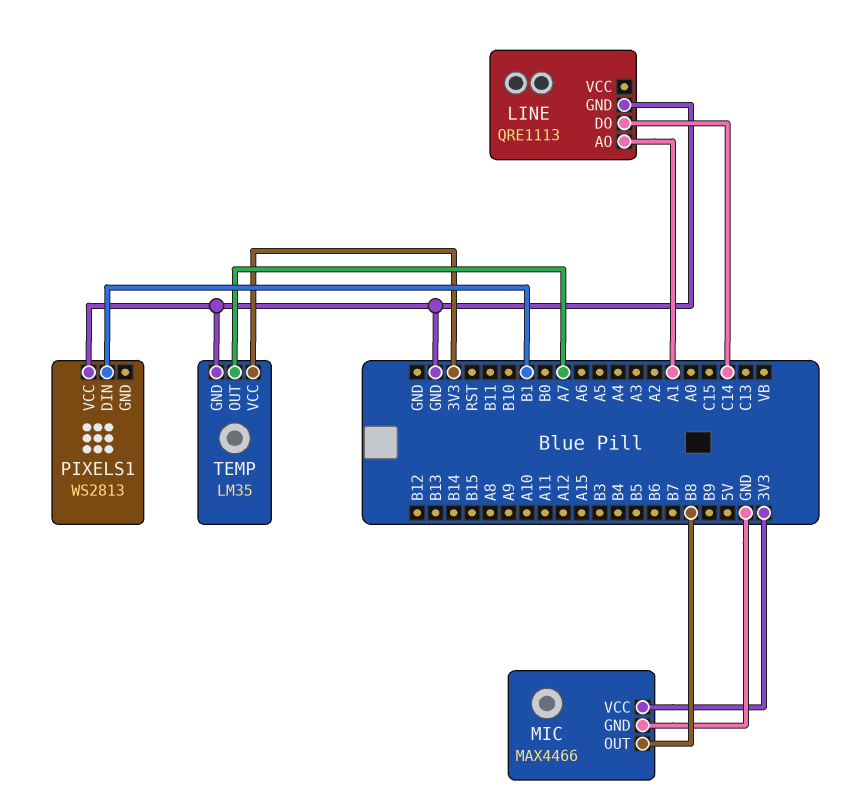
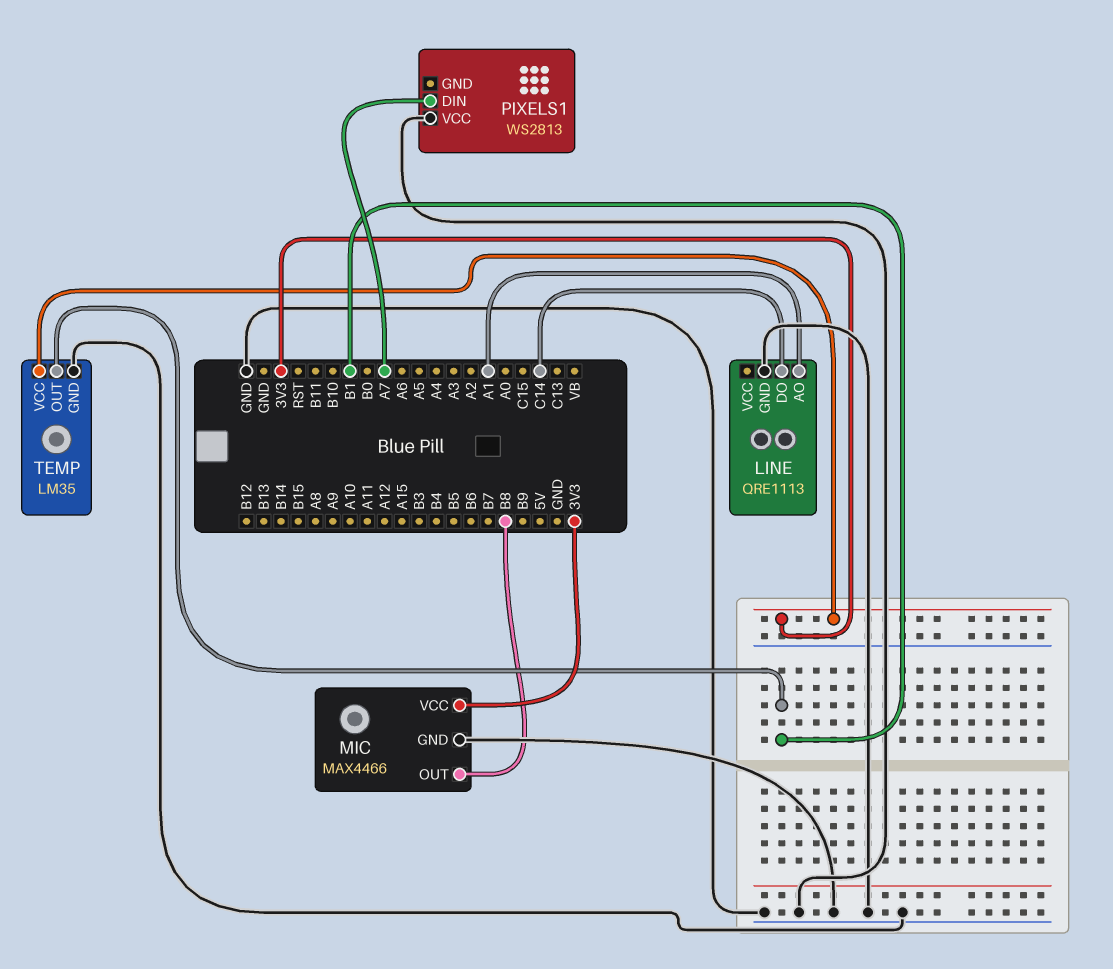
PIXELS1 pin DIN: B1 -> A7
TEMP pin OUT: A7 -> B1

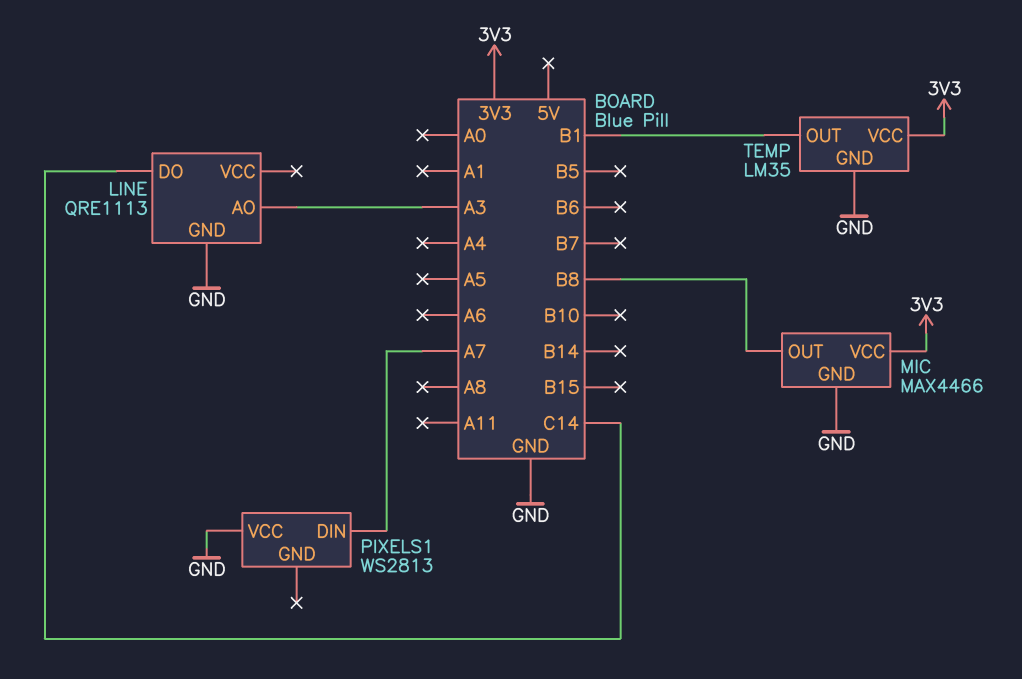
LINE pin AO: A1 -> A3

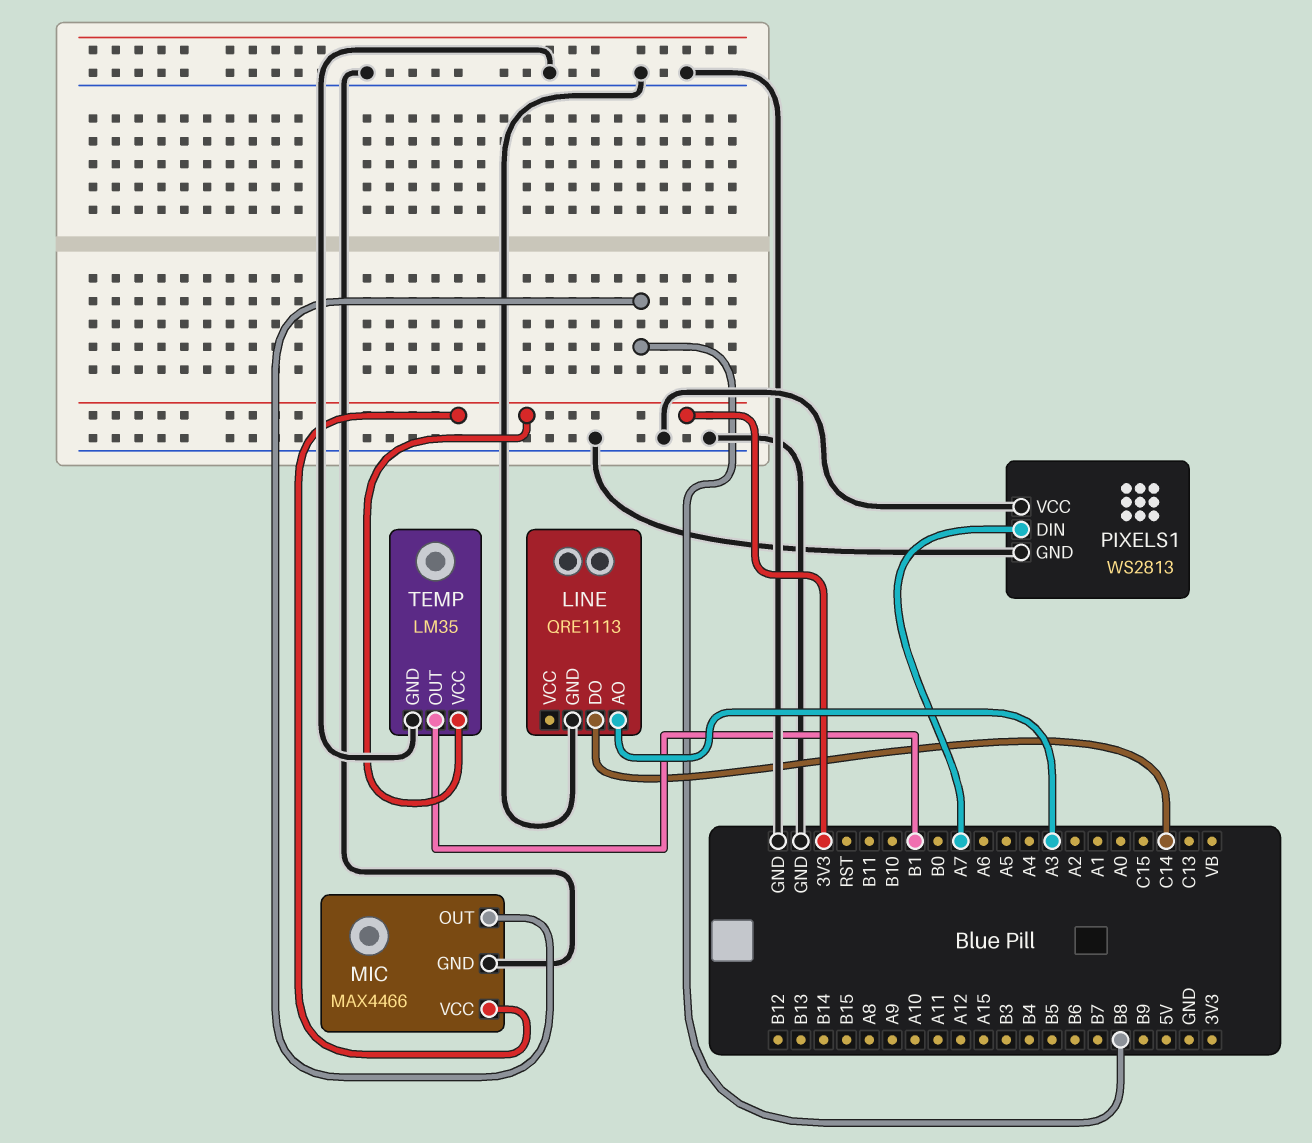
PIXELS1 pin GND: none -> GND

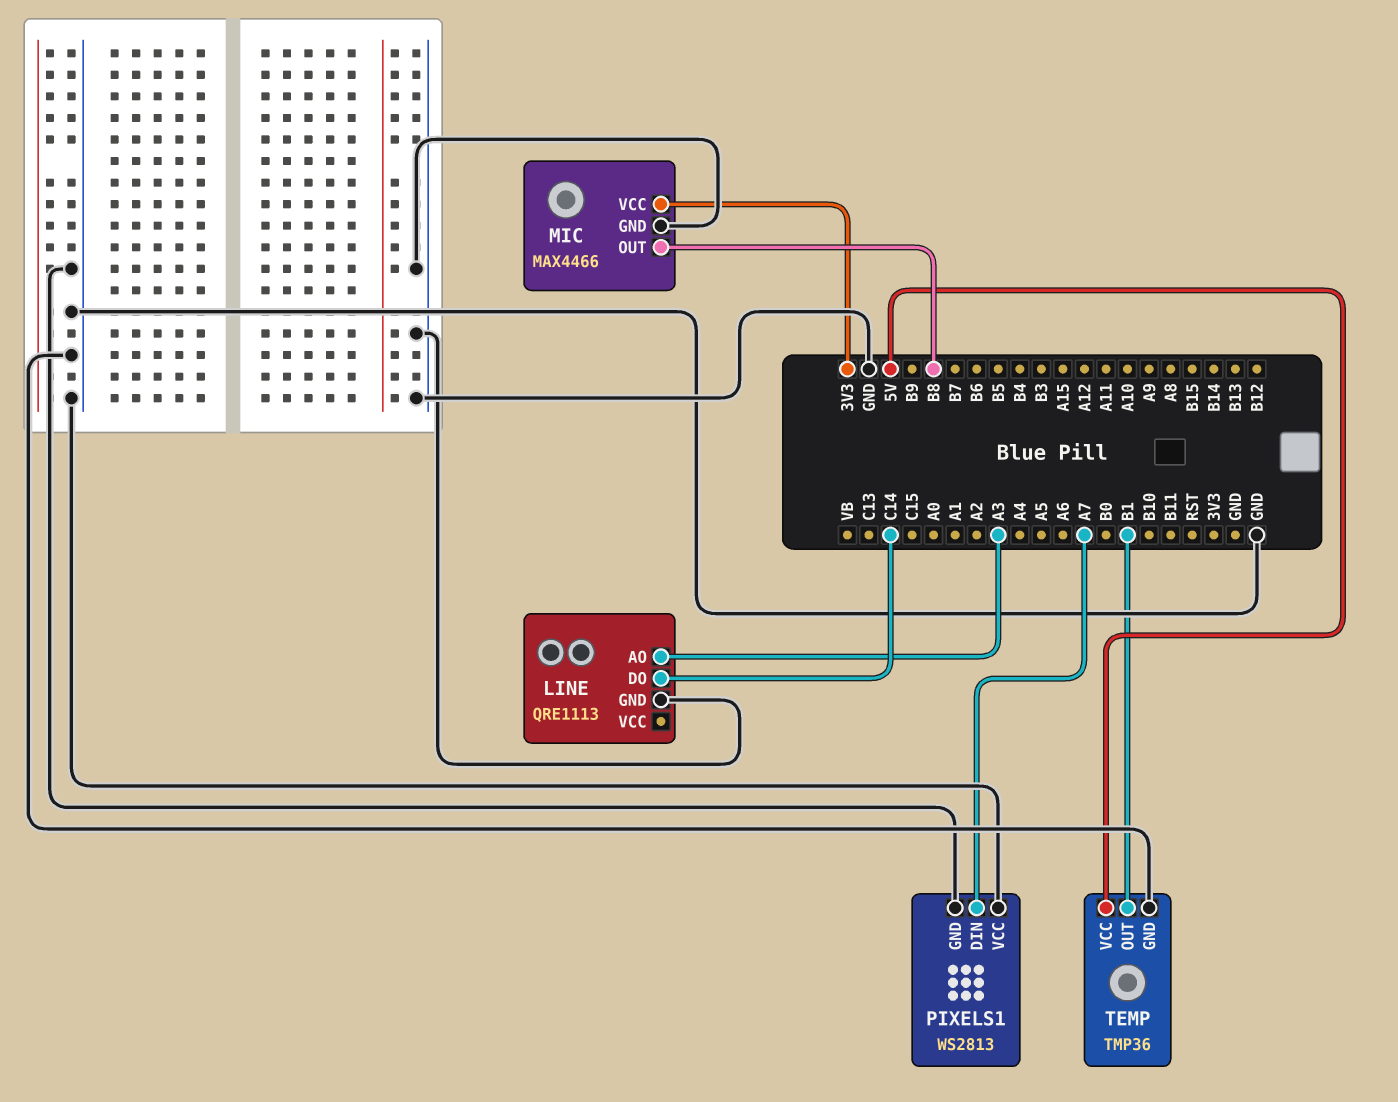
TEMP: LM35 -> TMP36
TEMP pin VCC: 3V3 -> 5V

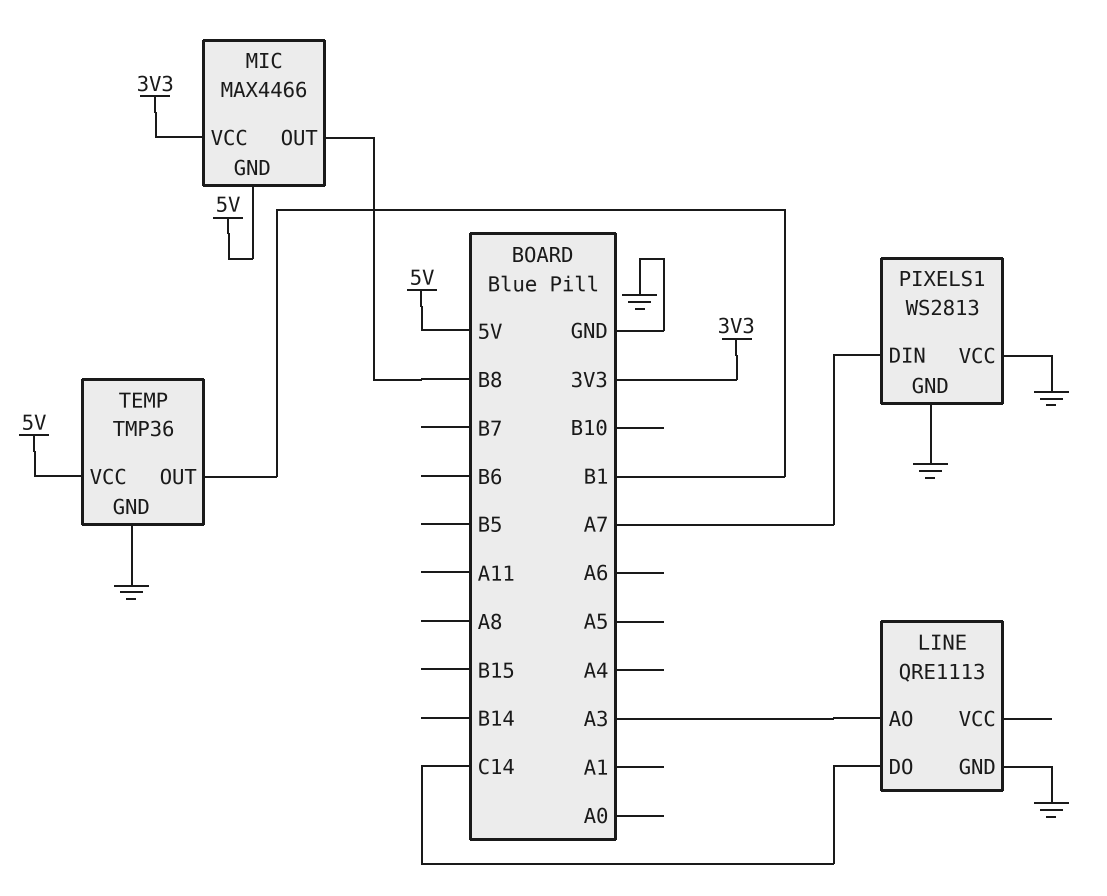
MIC pin GND: GND -> 5V

